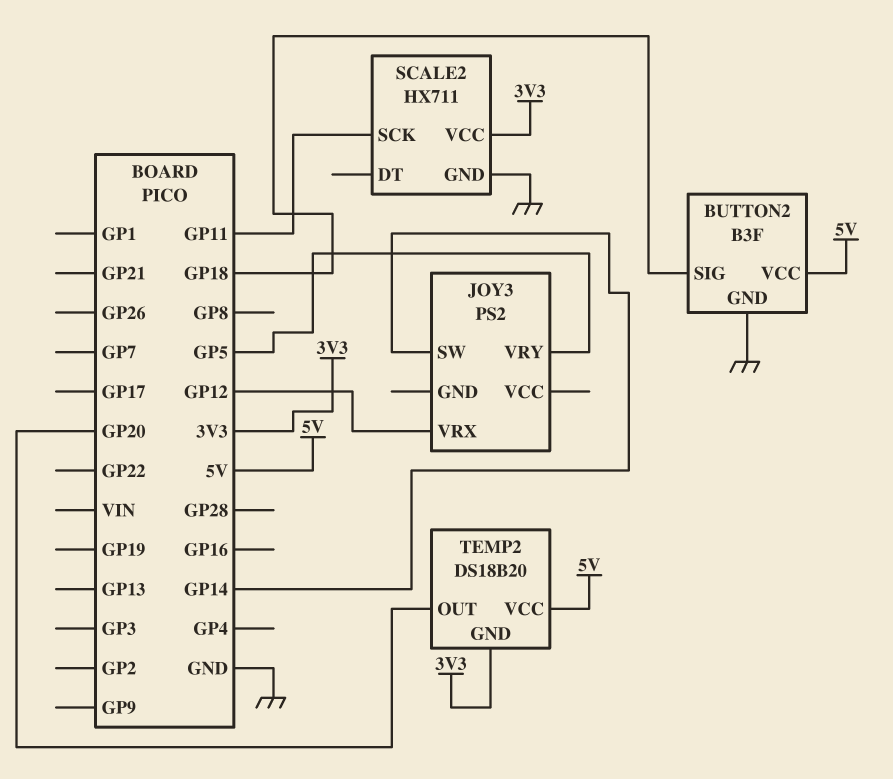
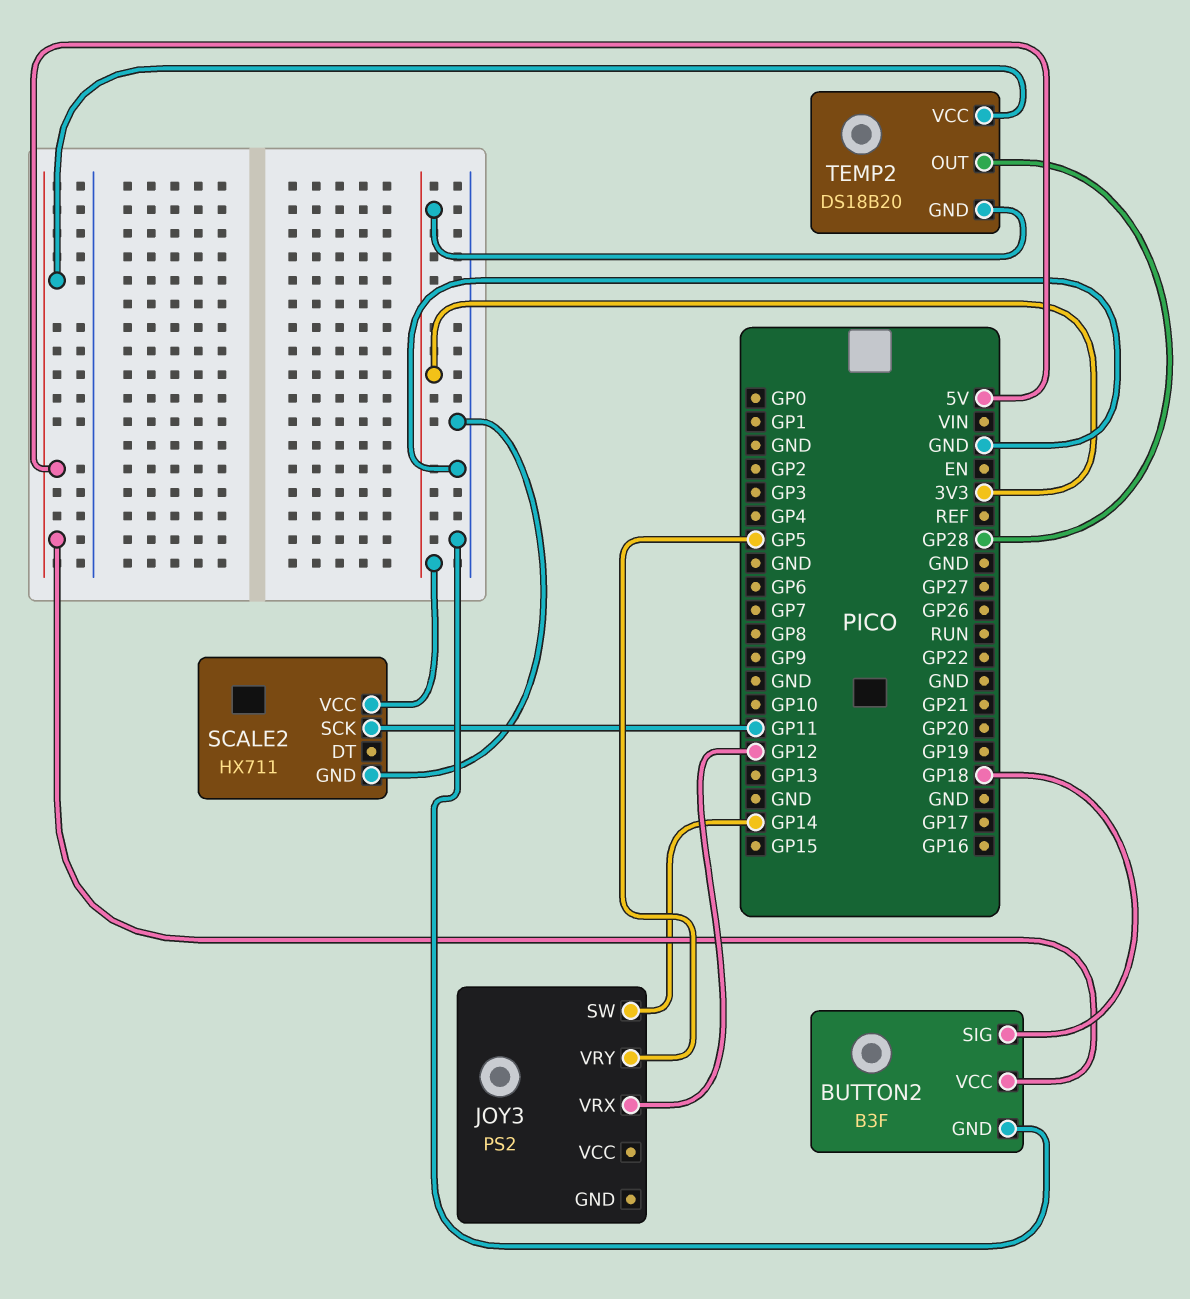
TEMP2 pin OUT: GP20 -> GP28

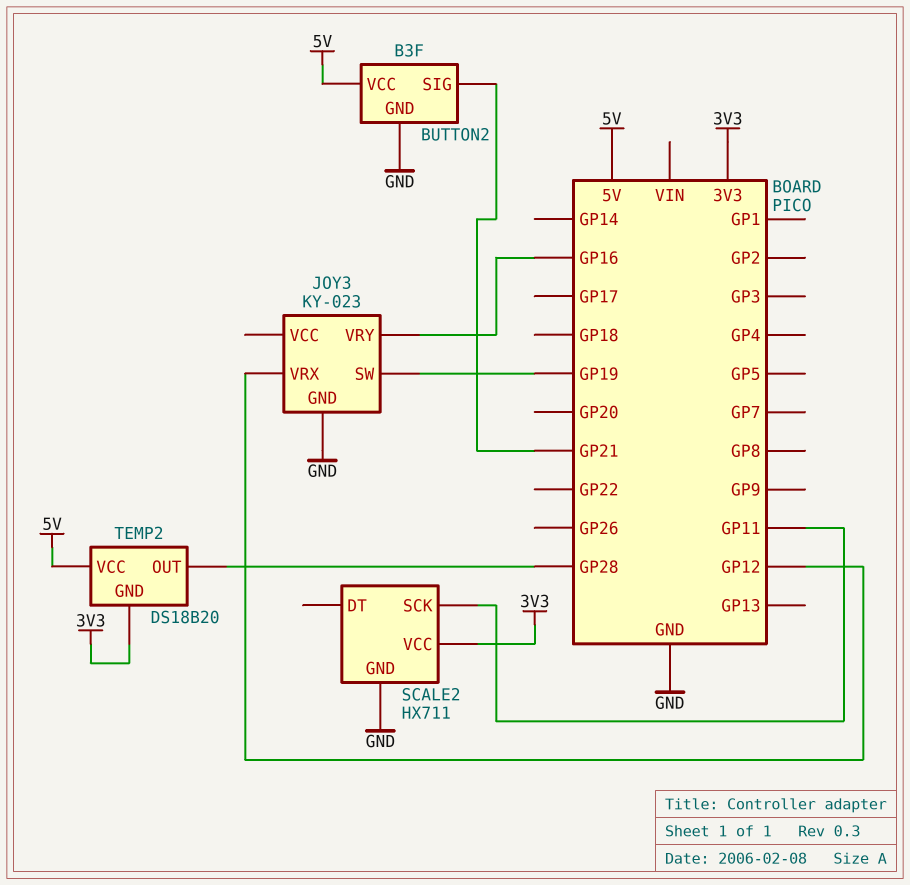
BUTTON2 pin SIG: GP18 -> GP21
JOY3: PS2 -> KY-023
JOY3 pin GND: none -> GND
JOY3 pin SW: GP14 -> GP19
JOY3 pin VRY: GP5 -> GP16

